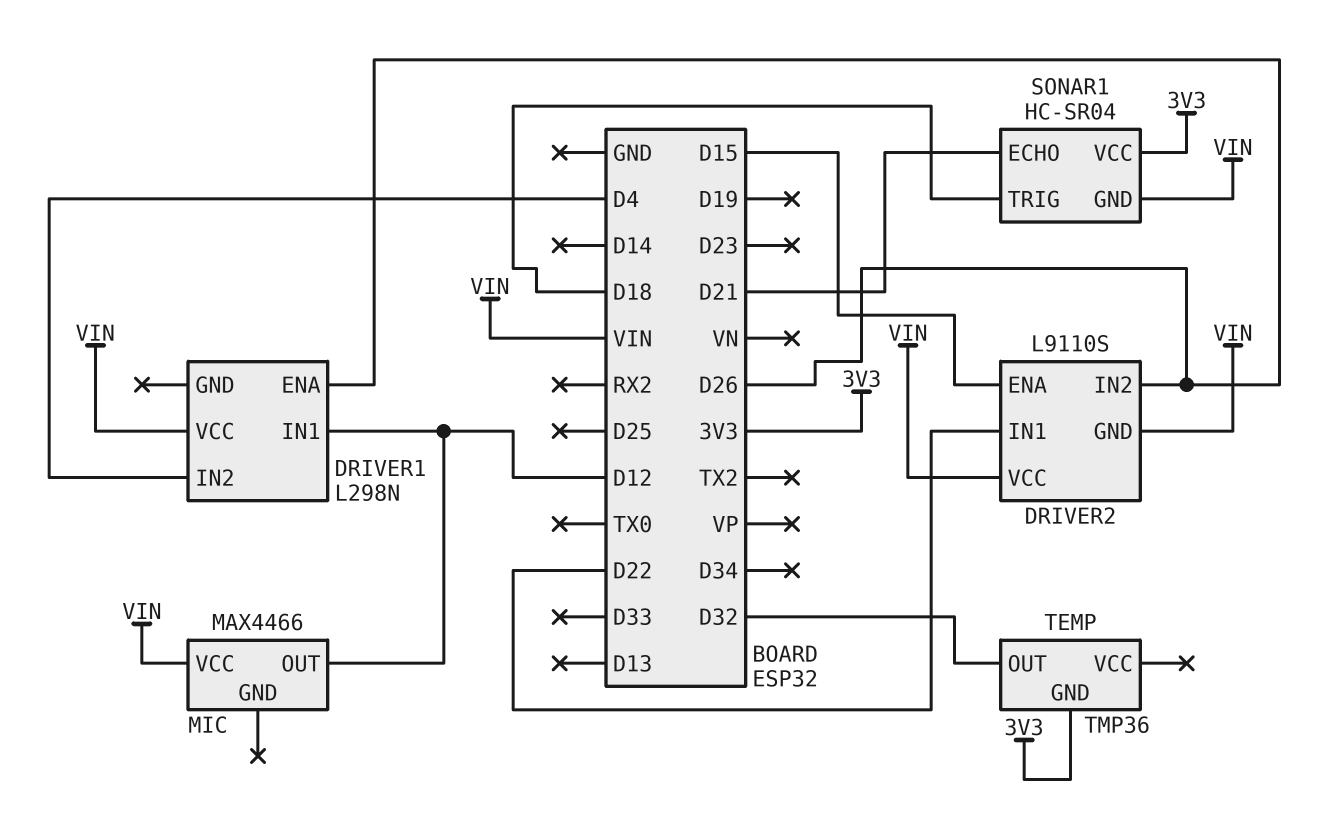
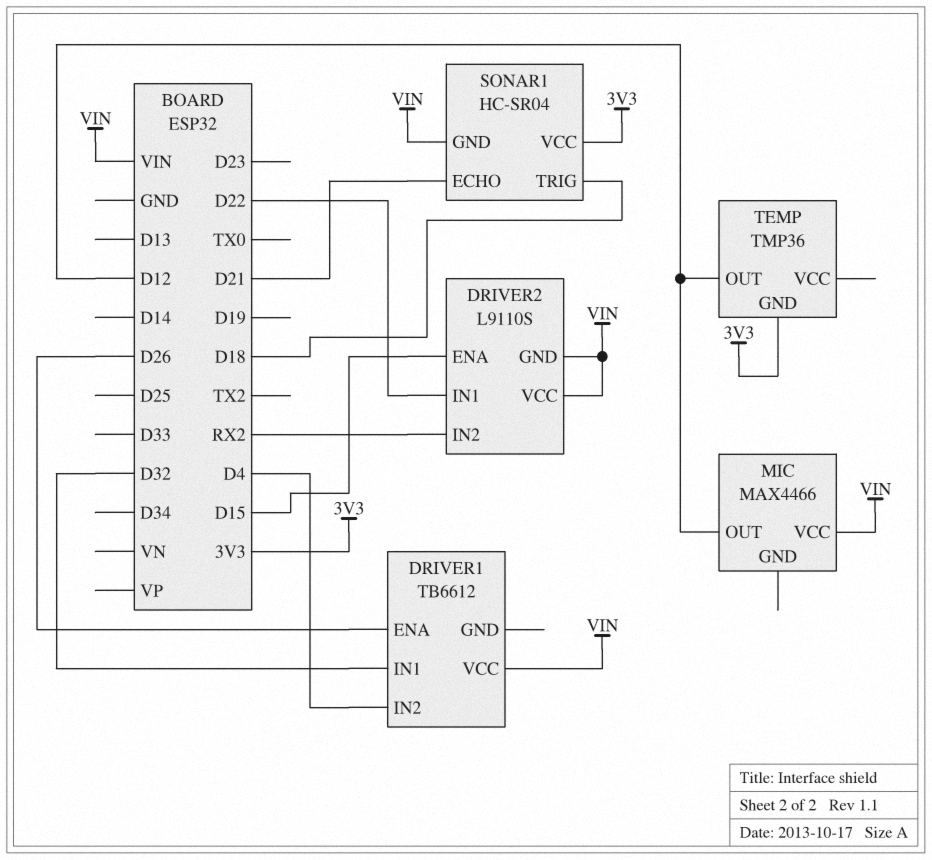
DRIVER1: L298N -> TB6612
DRIVER1 pin IN1: D12 -> D32
DRIVER2 pin IN2: D26 -> RX2
TEMP pin OUT: D32 -> D12

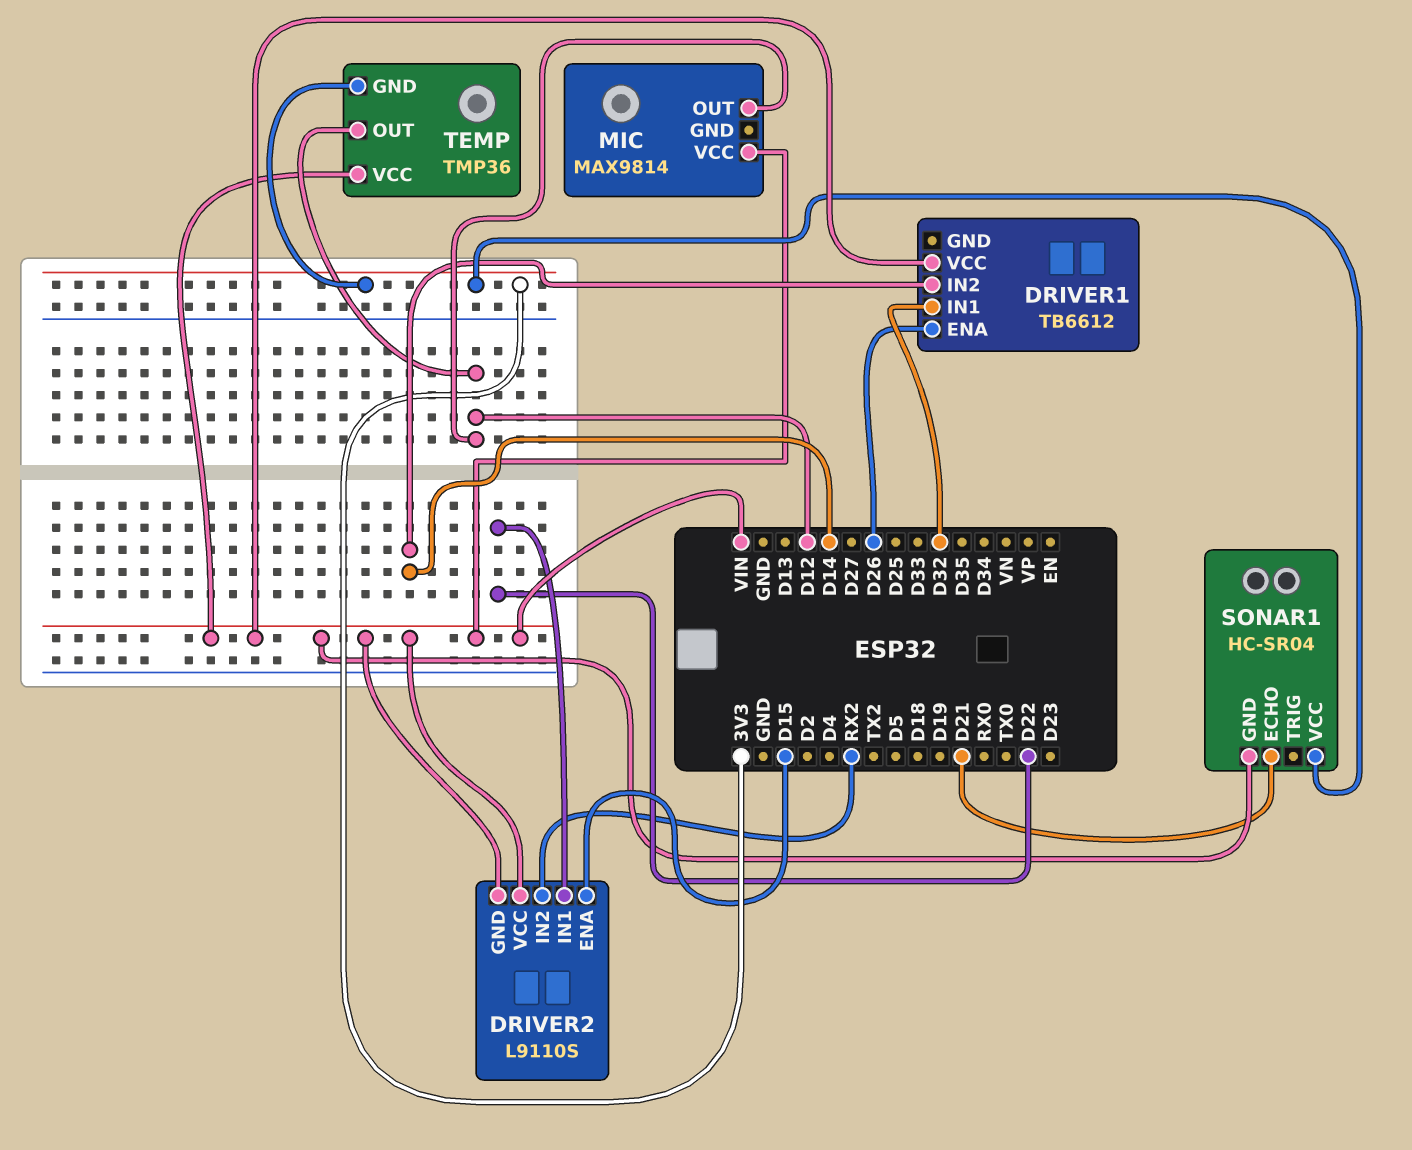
DRIVER1 pin IN2: D4 -> D14
MIC: MAX4466 -> MAX9814
SONAR1 pin TRIG: D18 -> none
TEMP pin VCC: none -> VIN

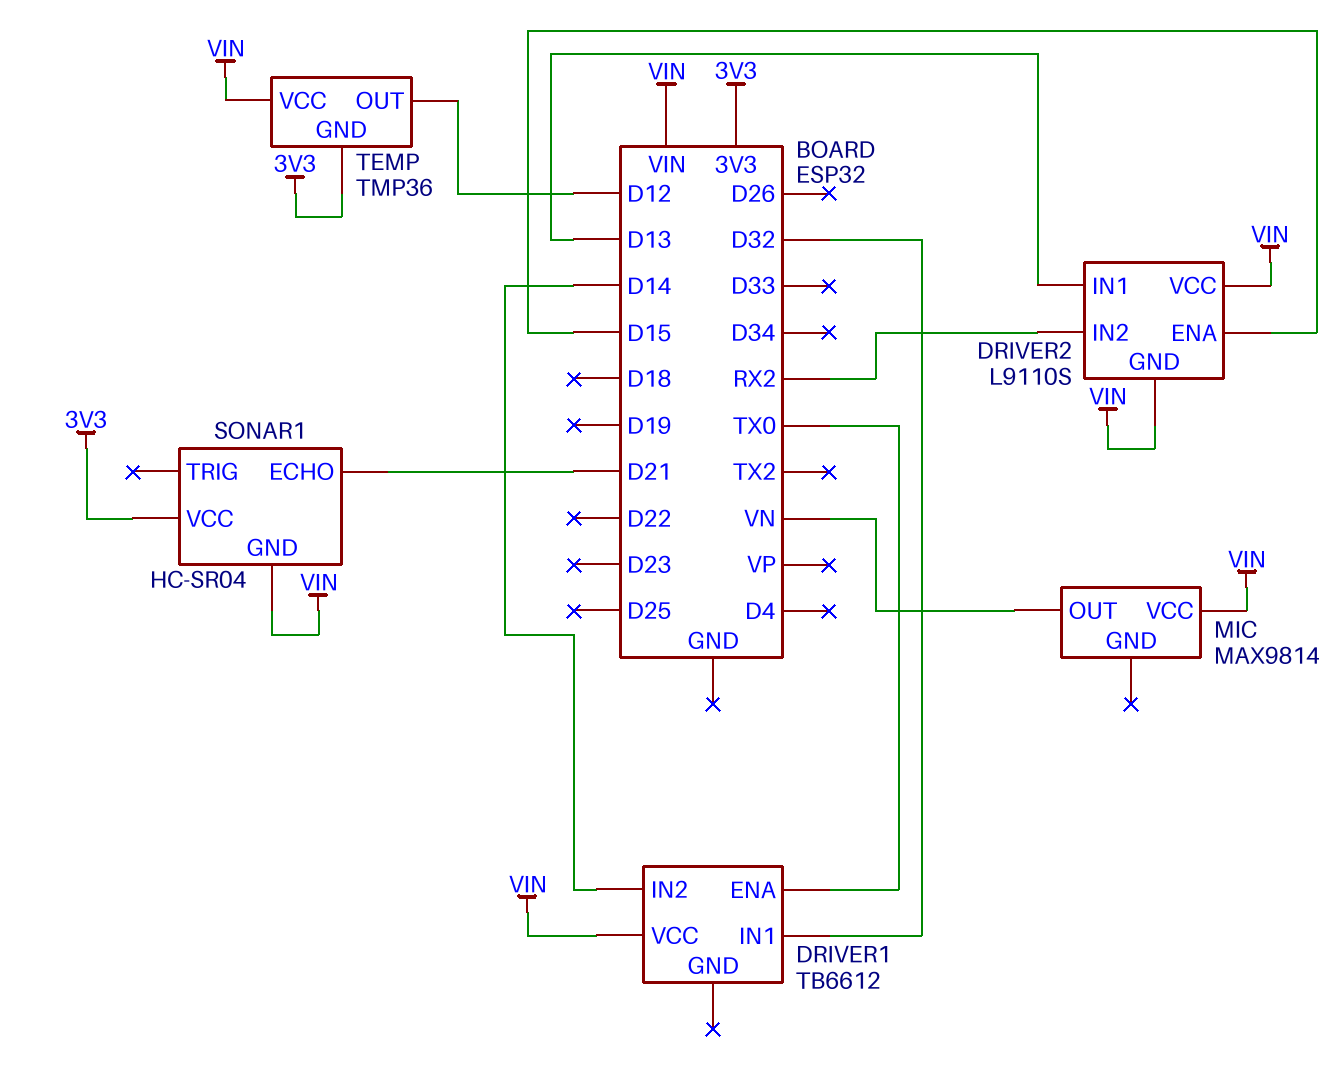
DRIVER1 pin ENA: D26 -> TX0
DRIVER2 pin IN1: D22 -> D13
MIC pin OUT: D12 -> VN

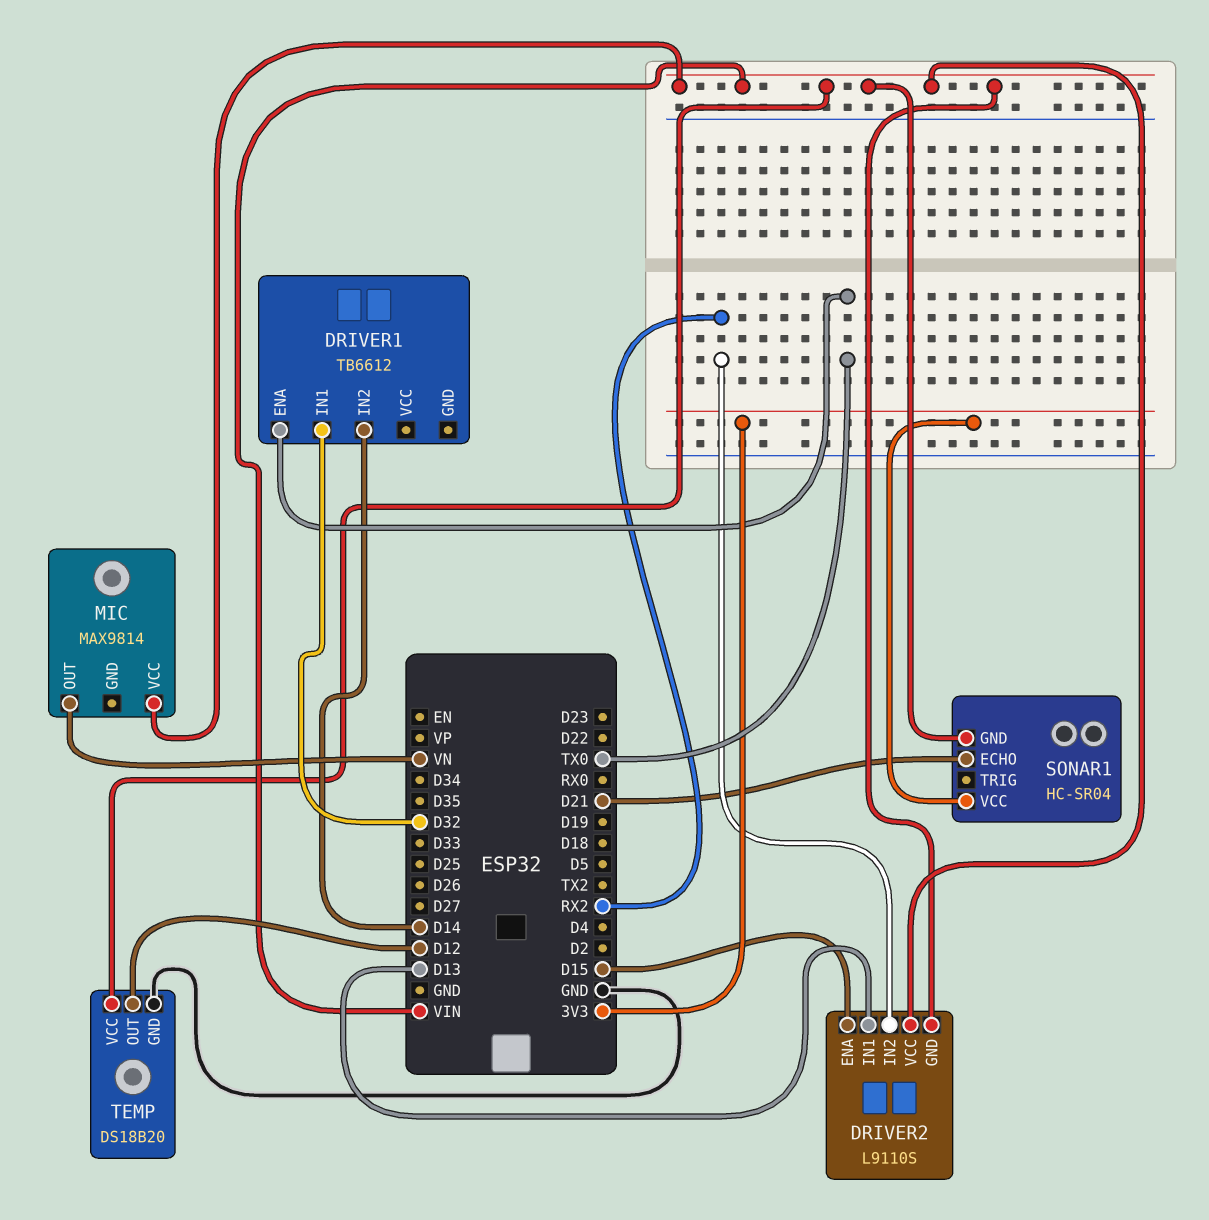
DRIVER1 pin VCC: VIN -> none
TEMP: TMP36 -> DS18B20
TEMP pin GND: 3V3 -> GND

